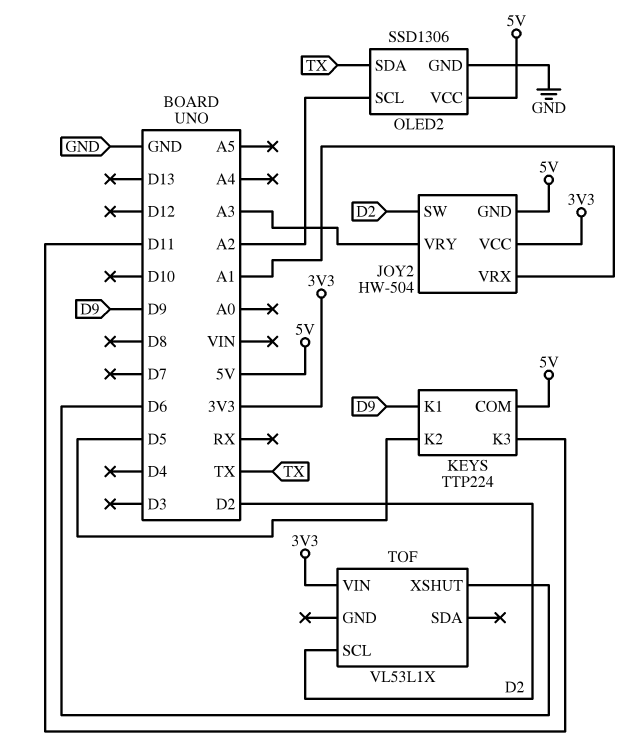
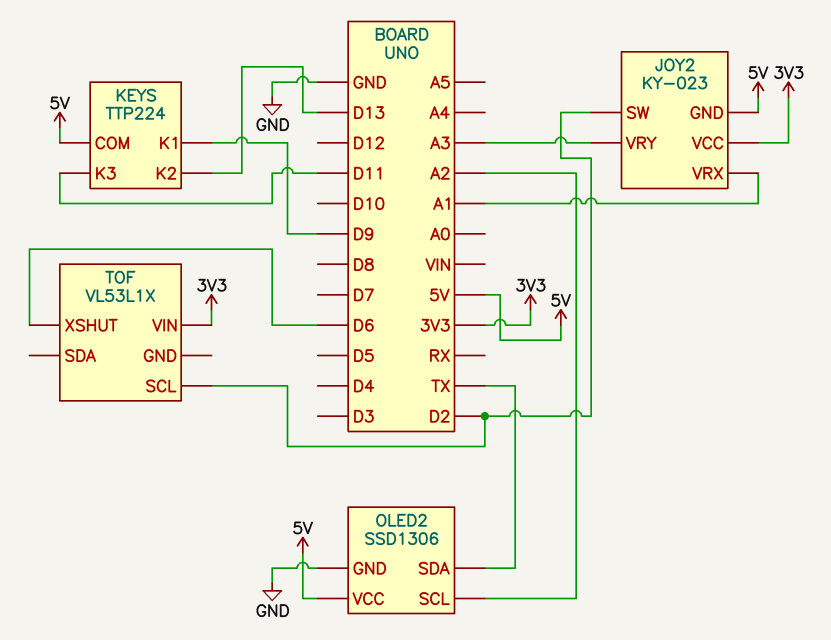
JOY2: HW-504 -> KY-023
KEYS pin K2: D5 -> D13

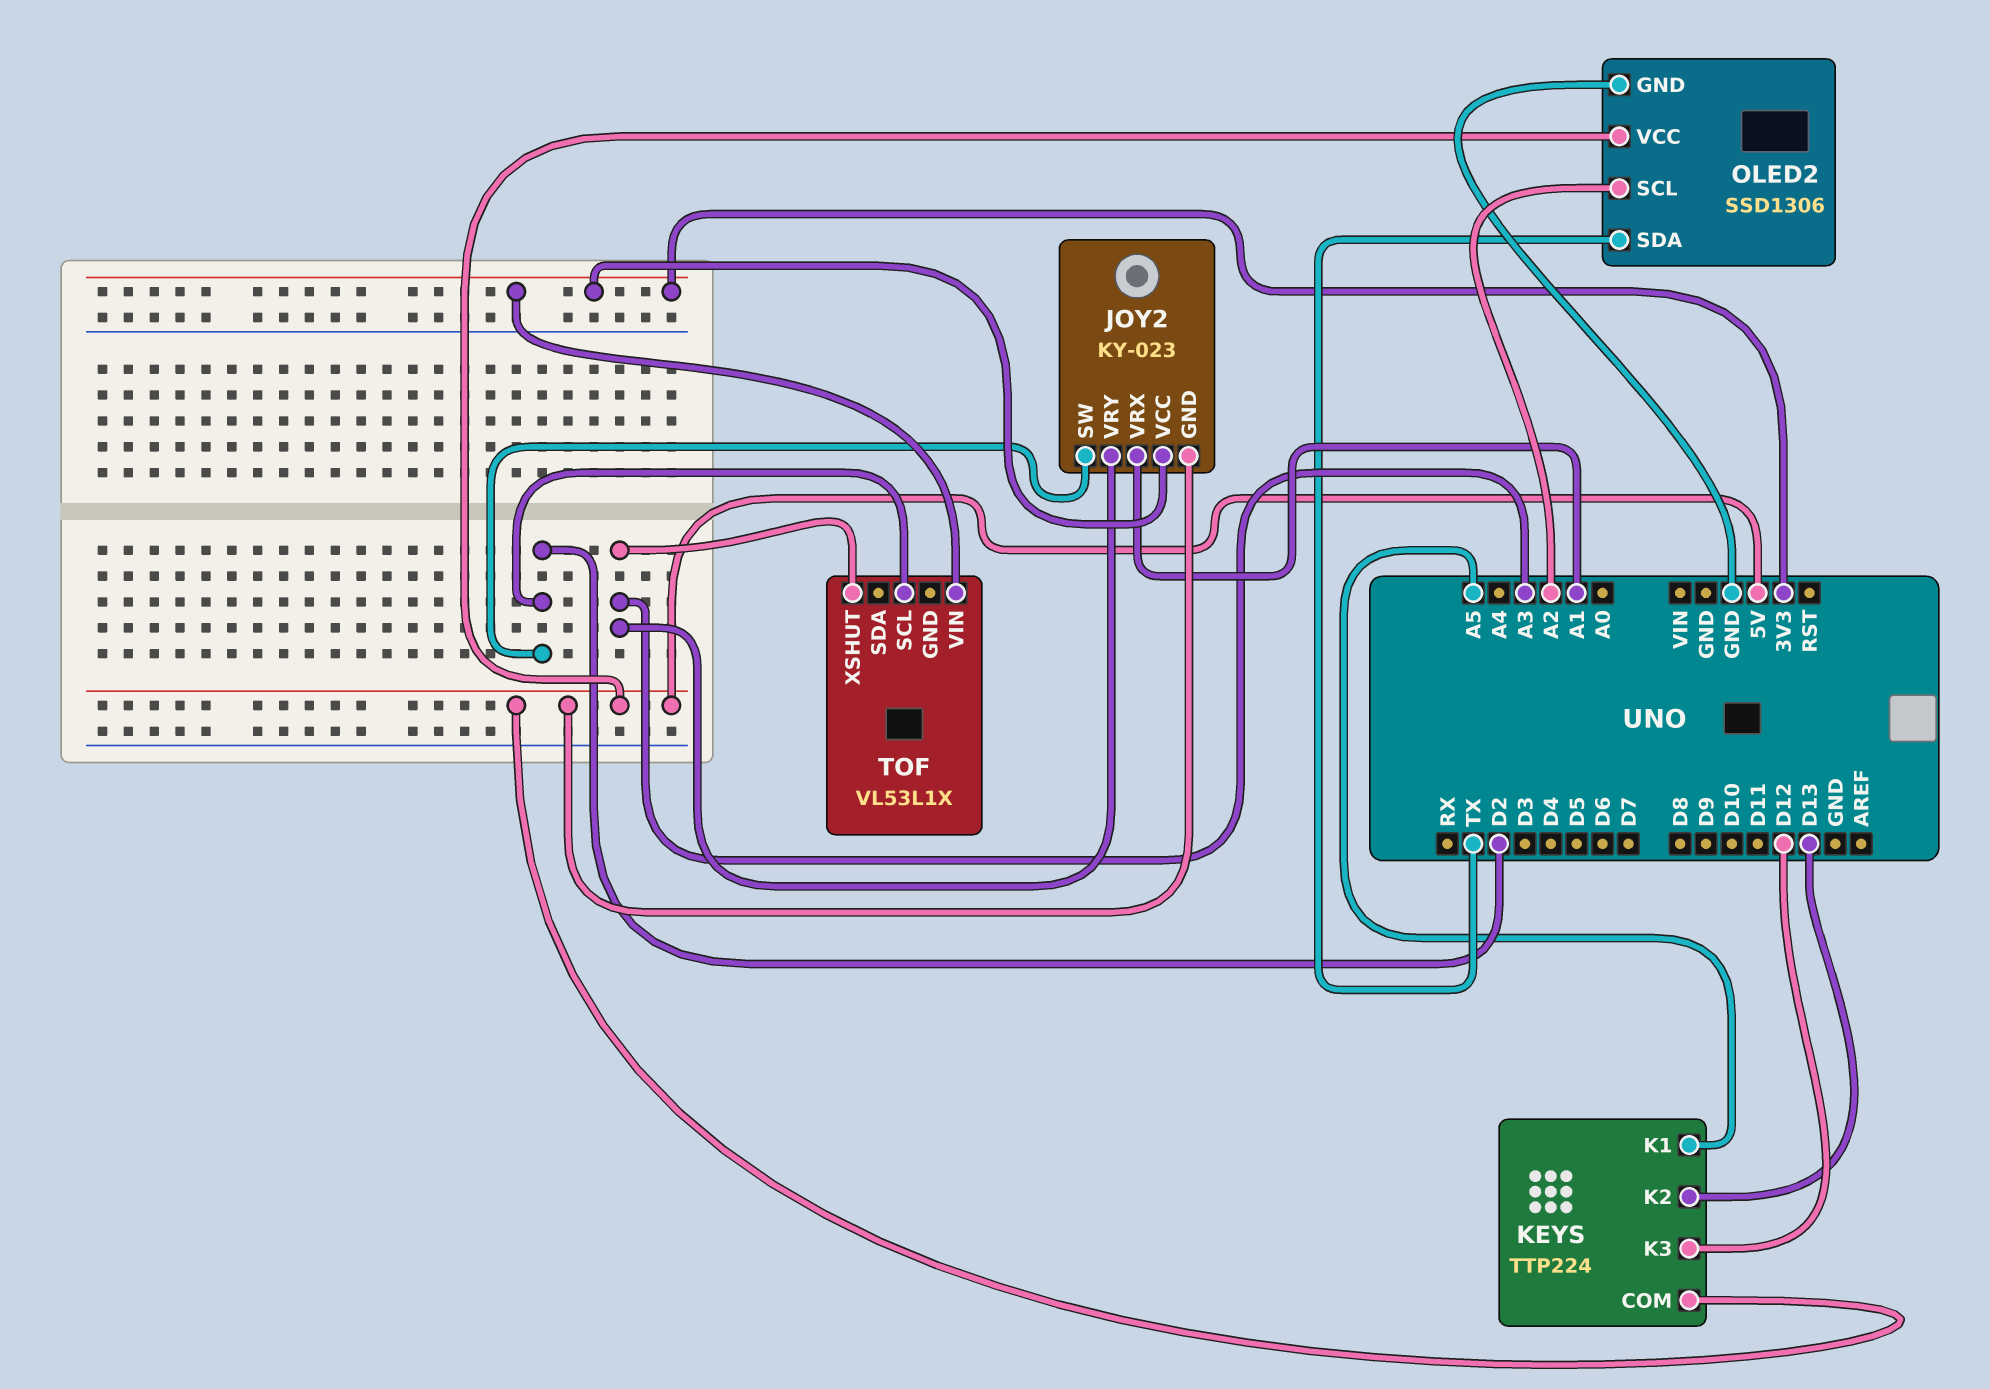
KEYS pin K1: D9 -> A5
KEYS pin K3: D11 -> D12
TOF pin XSHUT: D6 -> A3

